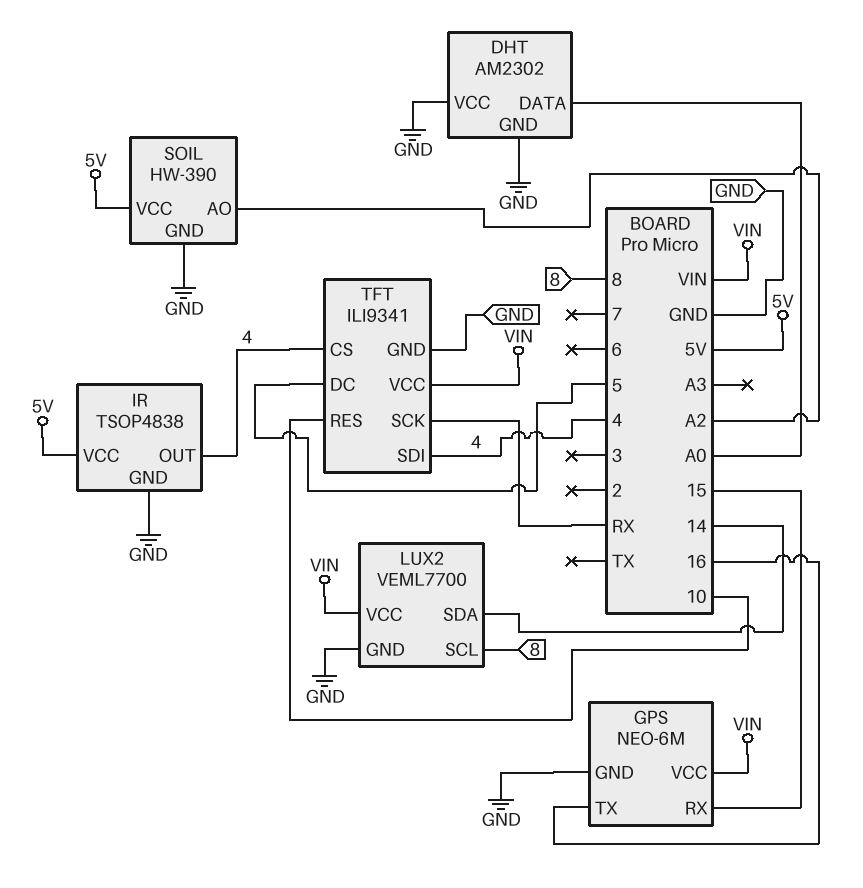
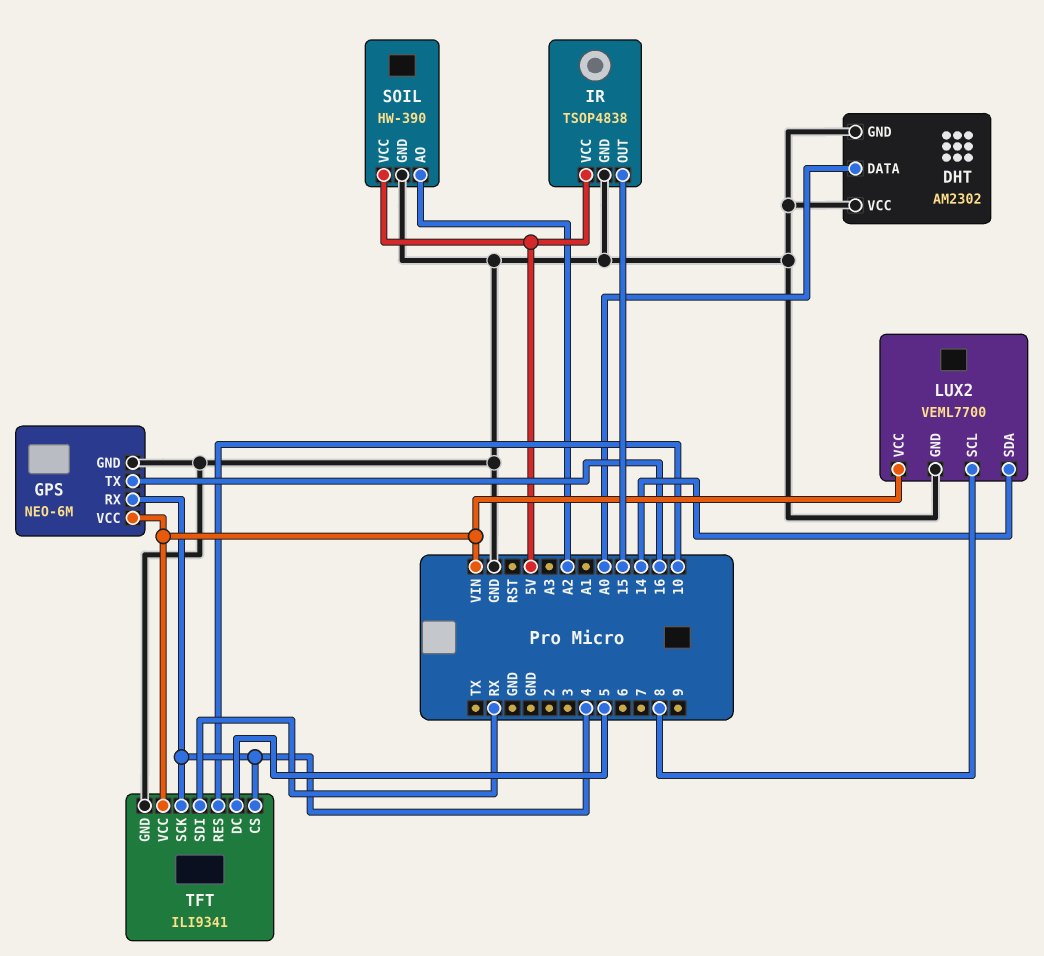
GPS pin RX: 15 -> 4
IR pin OUT: 4 -> 15
TFT pin SCK: RX -> 4
TFT pin SDI: 4 -> RX

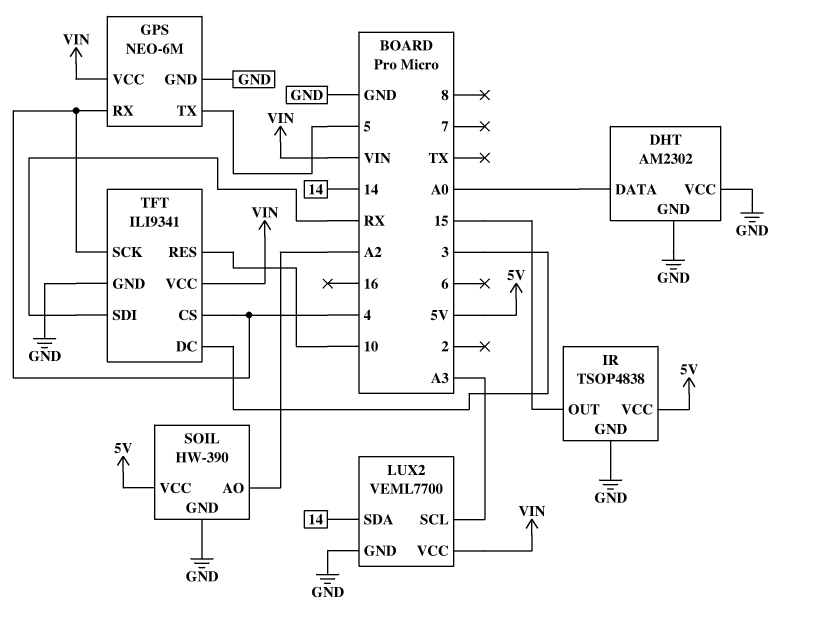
GPS pin TX: 16 -> 5
LUX2 pin SCL: 8 -> A3
TFT pin DC: 5 -> 3

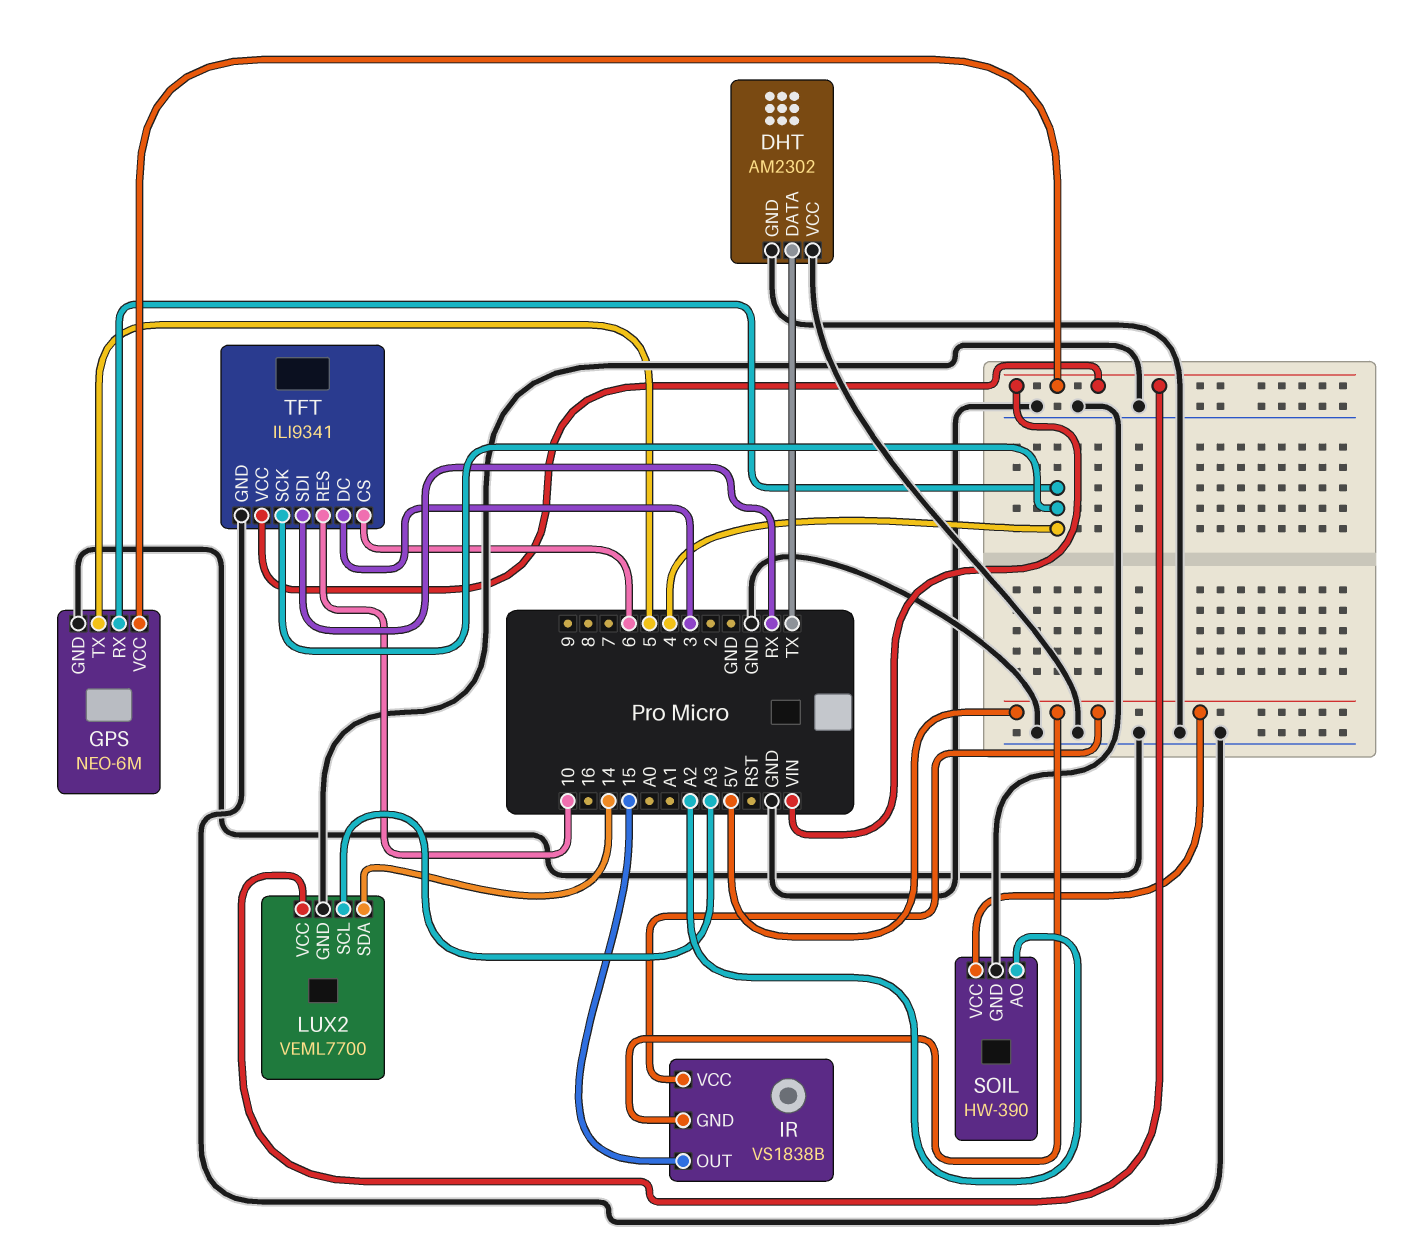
DHT pin DATA: A0 -> TX
IR: TSOP4838 -> VS1838B
IR pin GND: GND -> 5V
TFT pin CS: 4 -> 6

